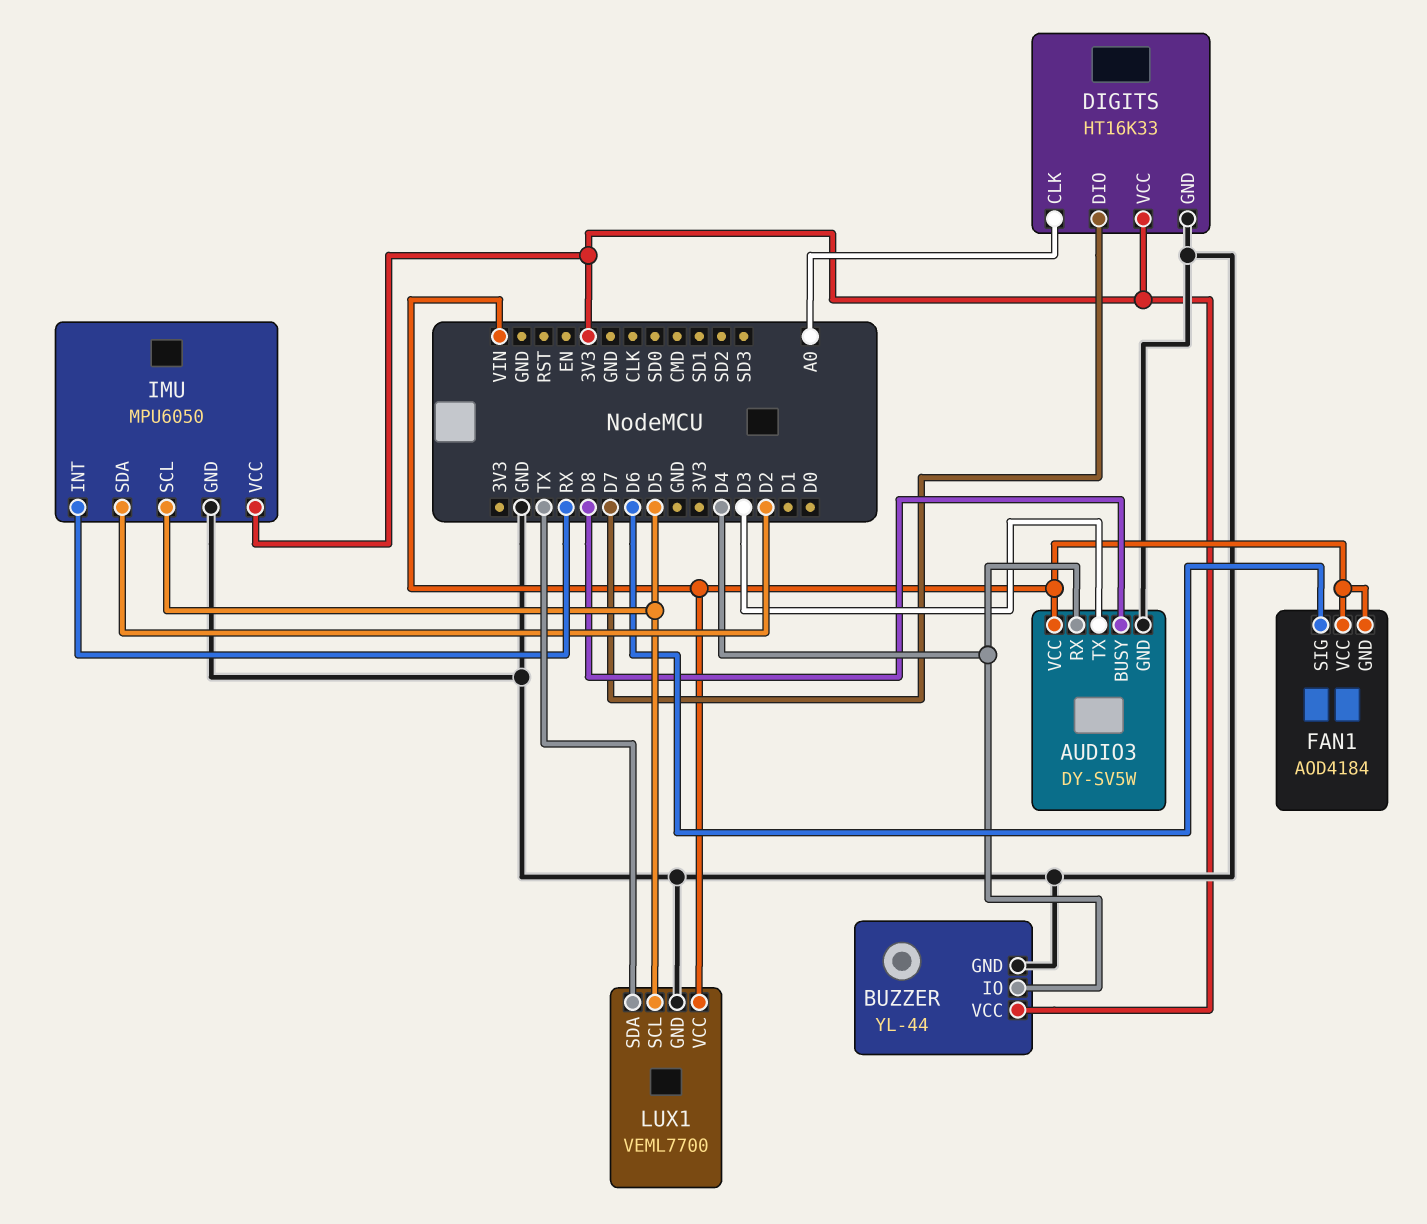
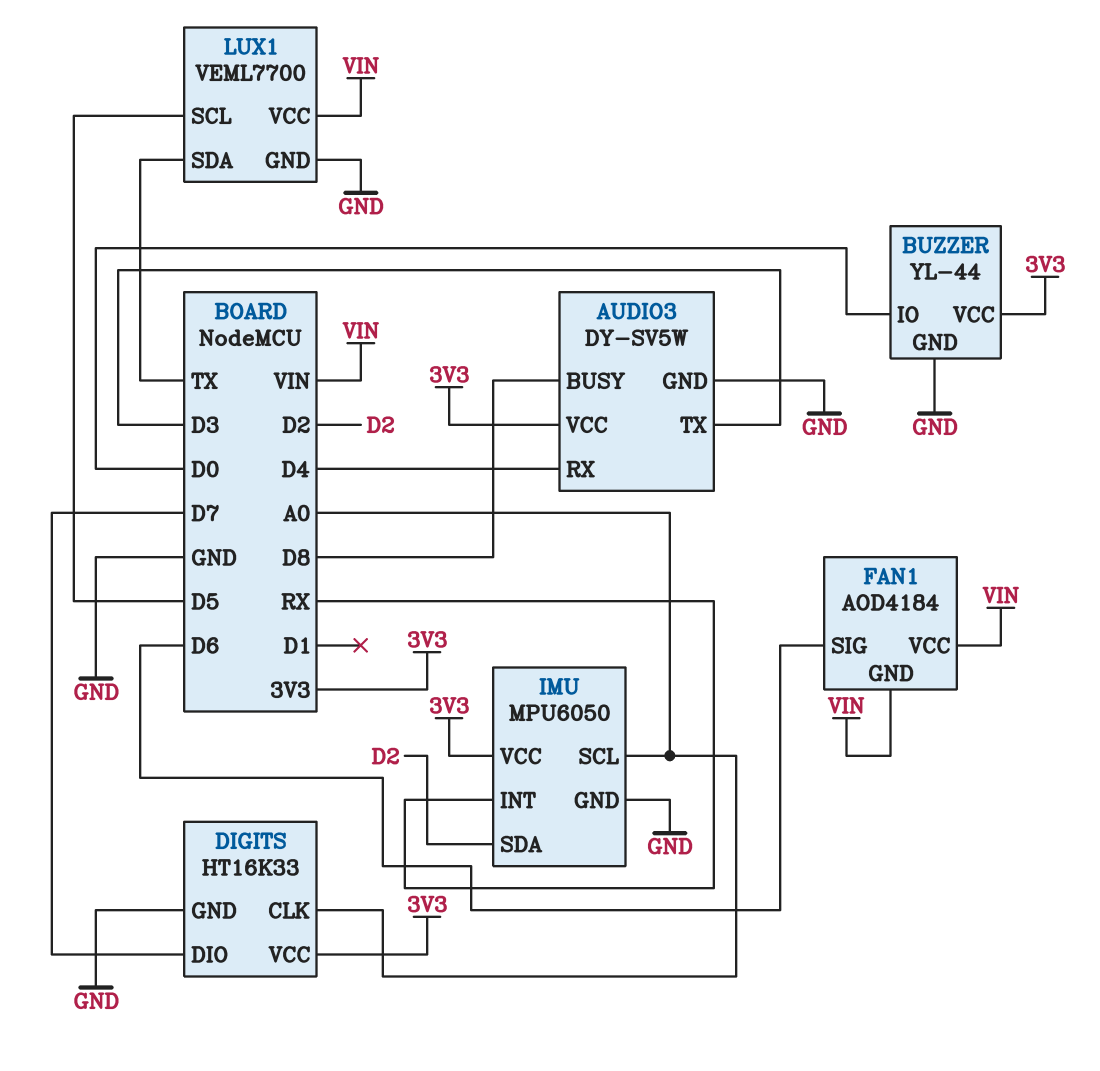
AUDIO3 pin VCC: VIN -> 3V3
BUZZER pin IO: D4 -> D0
IMU pin SCL: D5 -> A0

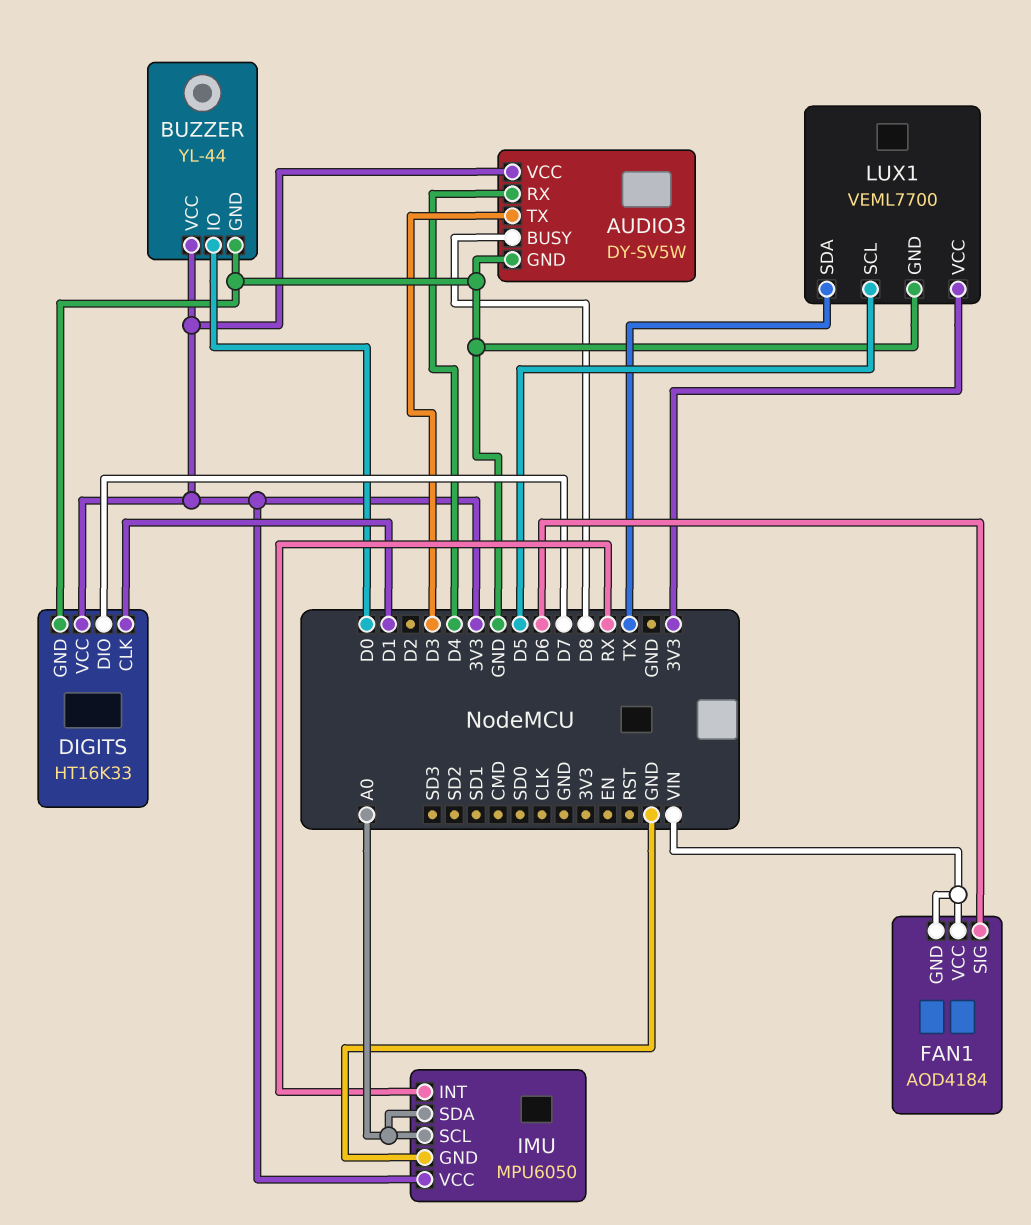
DIGITS pin CLK: A0 -> D1
IMU pin SDA: D2 -> A0
LUX1 pin VCC: VIN -> 3V3

